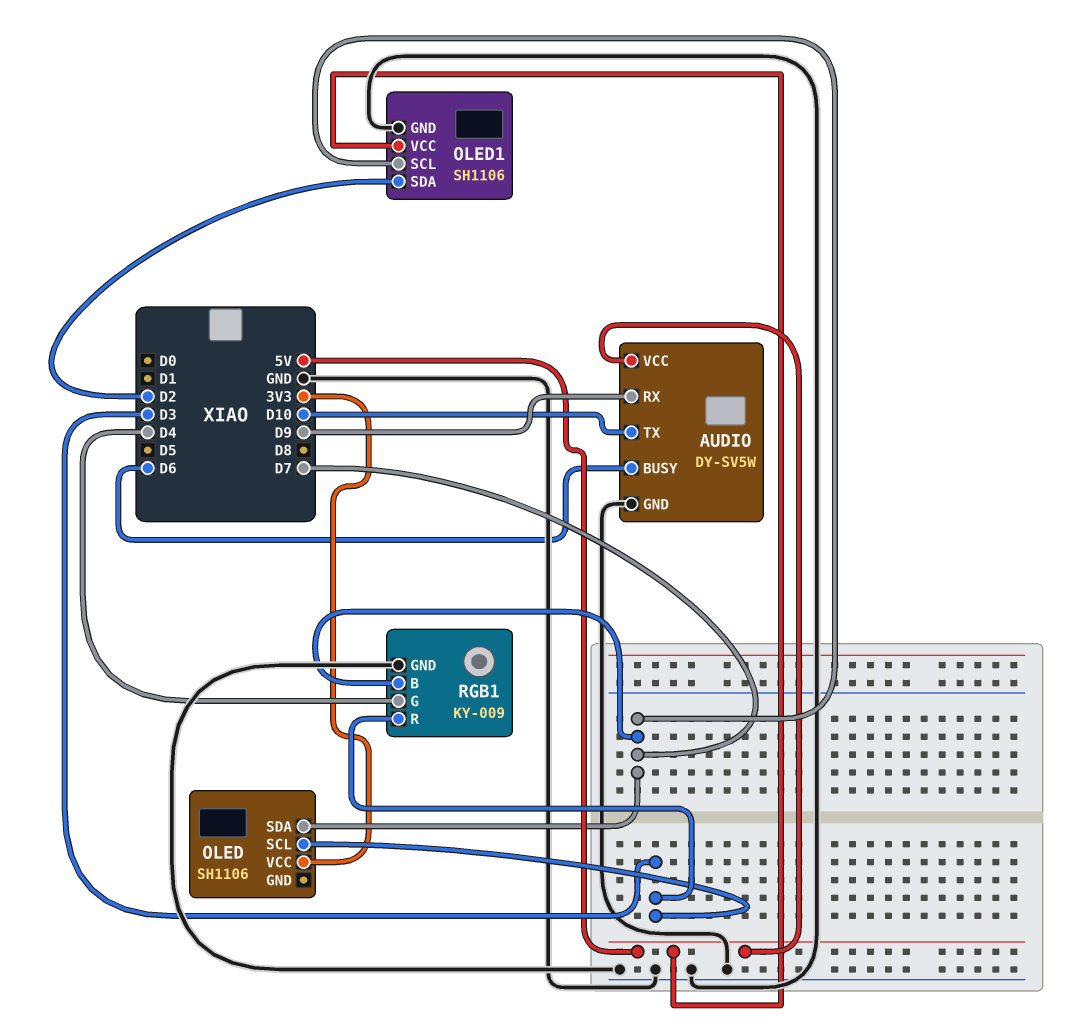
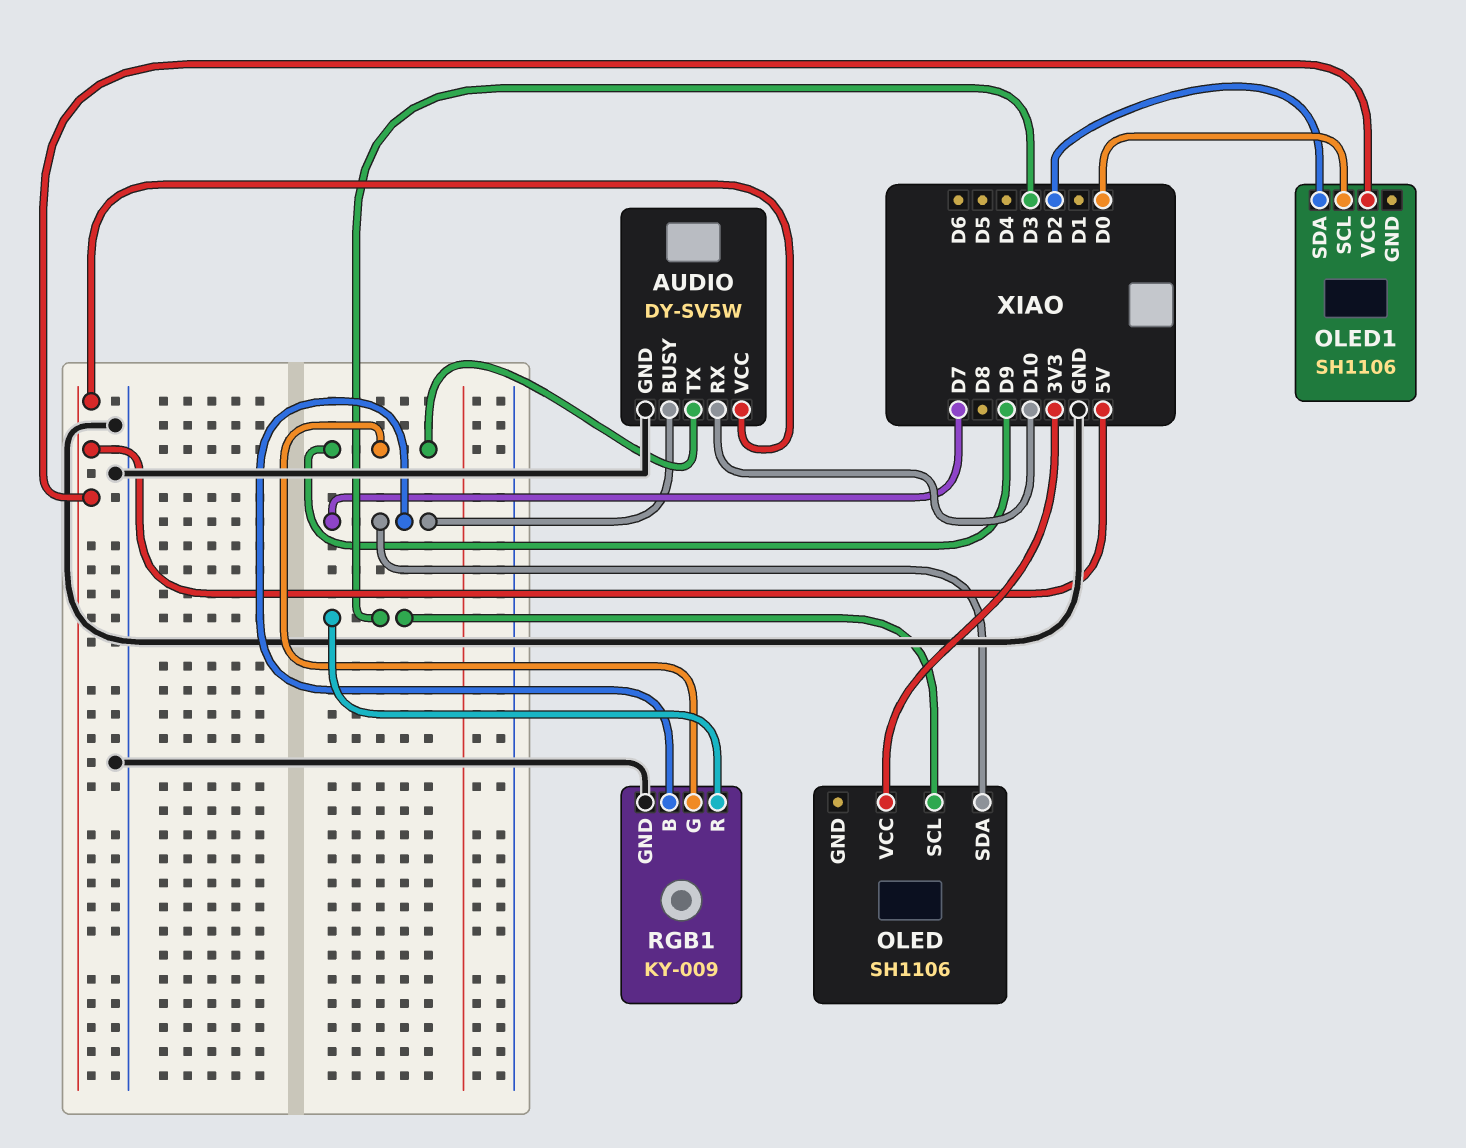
AUDIO pin BUSY: D6 -> D7
AUDIO pin RX: D9 -> D10
AUDIO pin TX: D10 -> D9
OLED1 pin GND: GND -> none
OLED1 pin SCL: D7 -> D0
RGB1 pin G: D4 -> D9

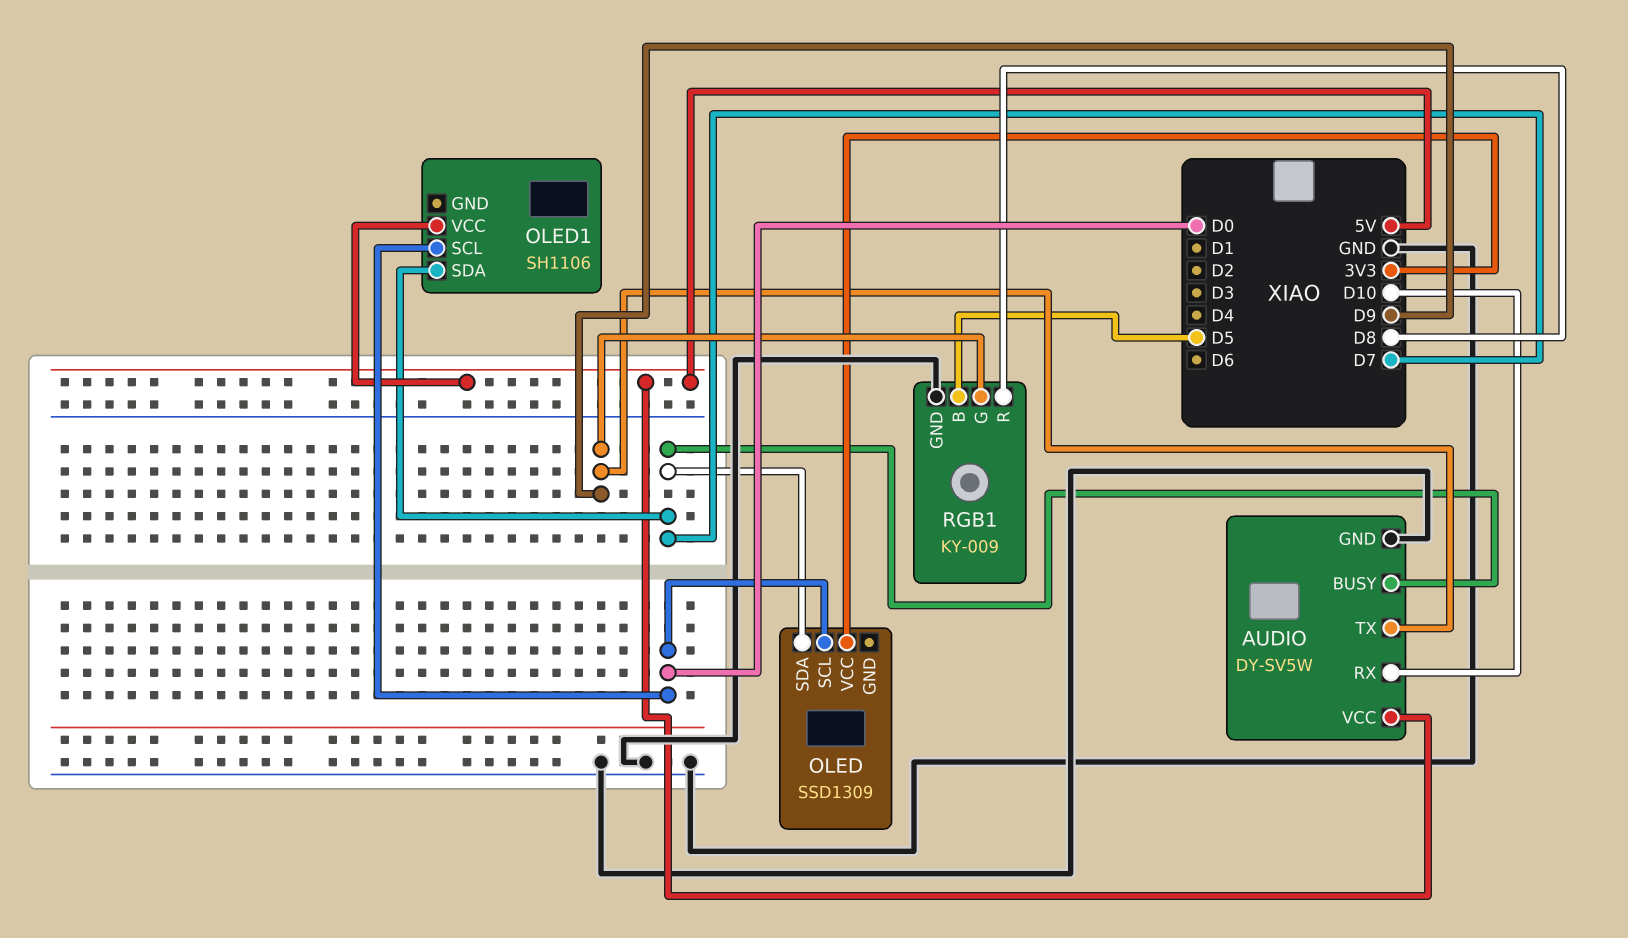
OLED: SH1106 -> SSD1309
OLED pin SCL: D3 -> D0
OLED1 pin SDA: D2 -> D7
RGB1 pin B: D7 -> D5
RGB1 pin R: D3 -> D8

